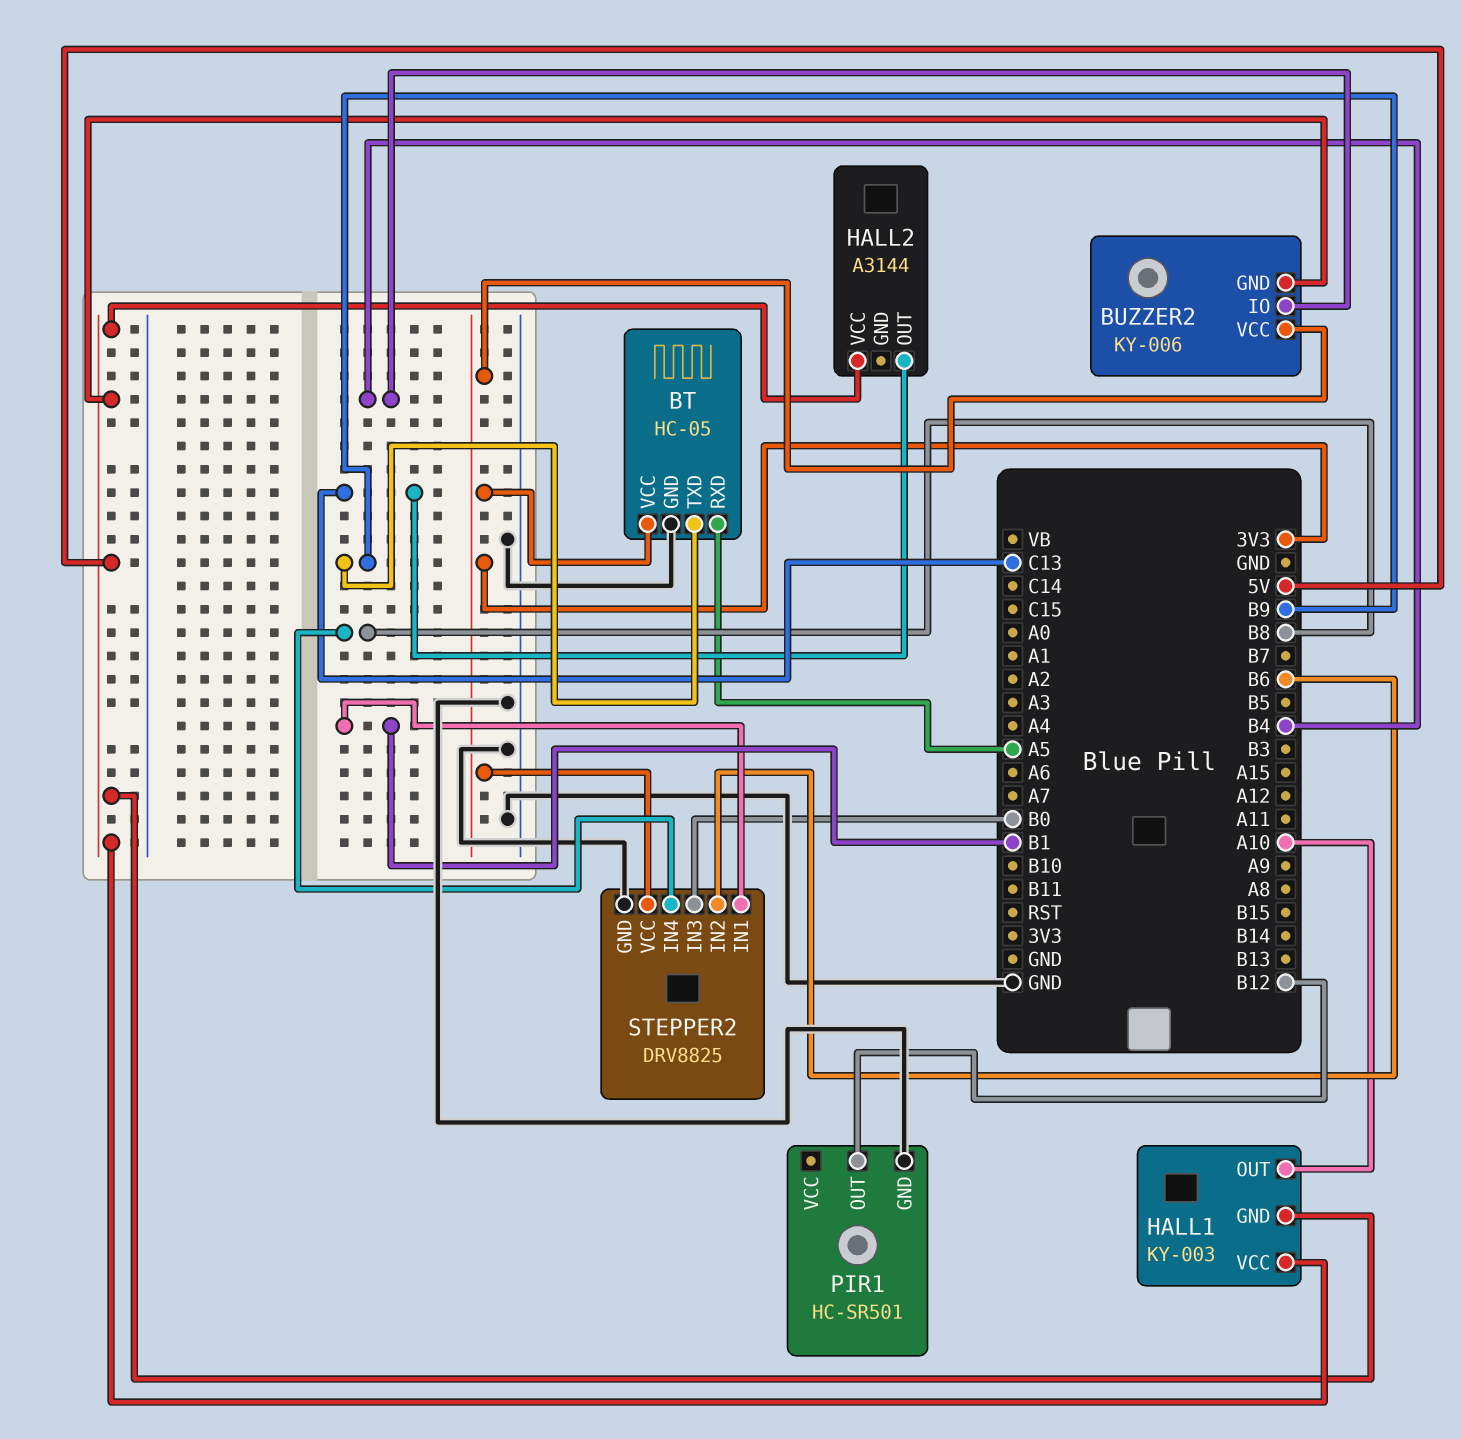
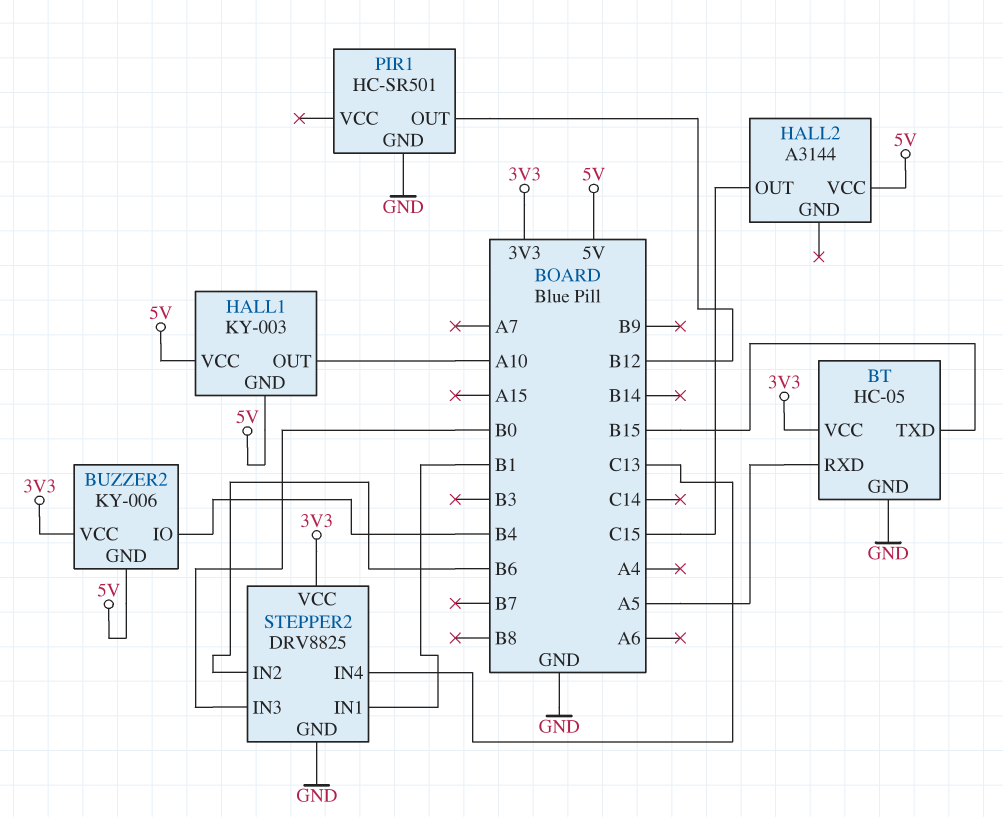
BT pin TXD: B9 -> B15
HALL2 pin OUT: C13 -> C15
STEPPER2 pin IN4: B8 -> C13

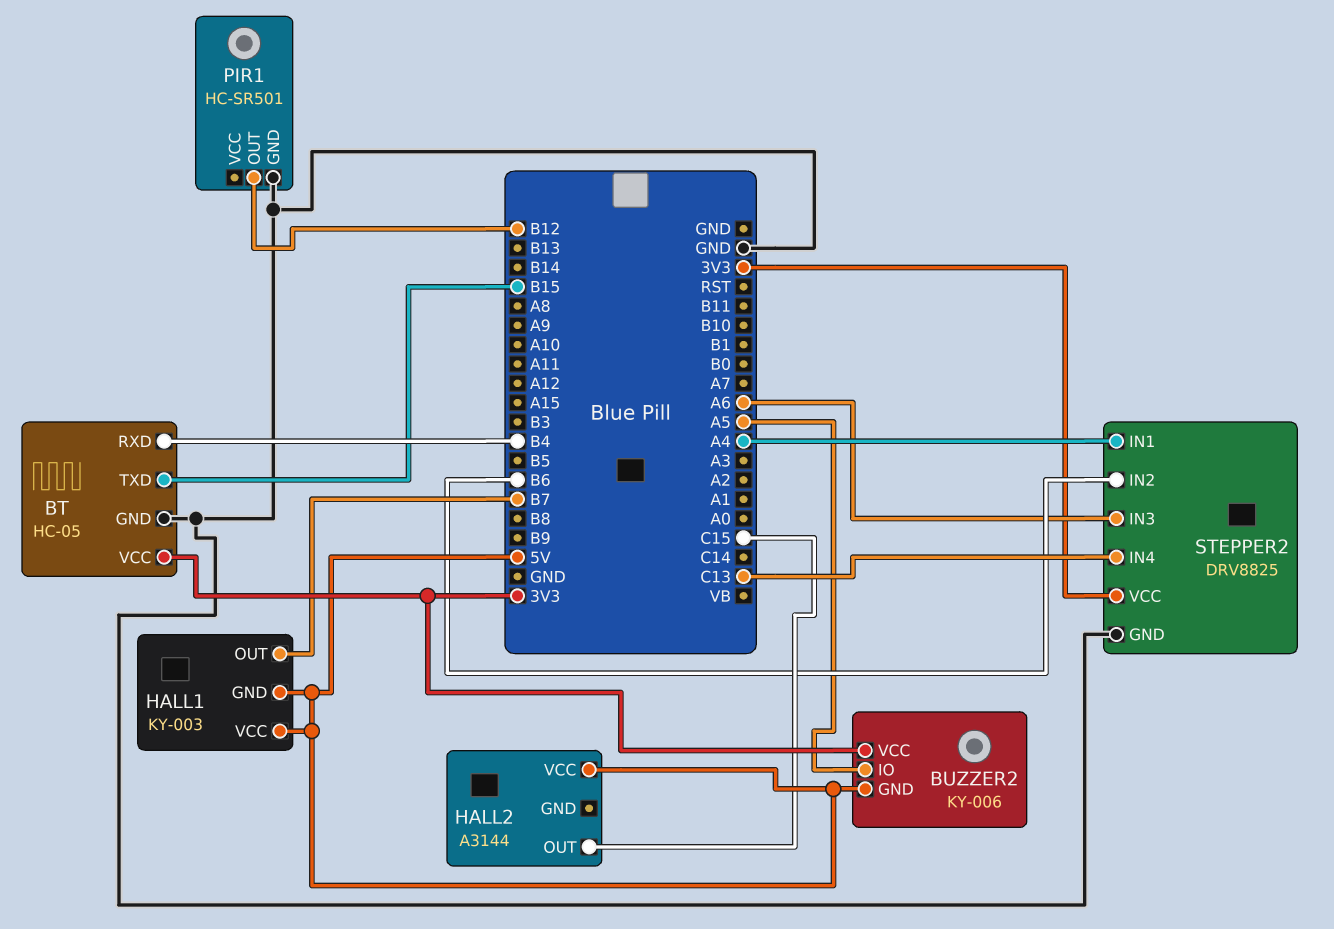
BT pin RXD: A5 -> B4
BUZZER2 pin IO: B4 -> A5
HALL1 pin OUT: A10 -> B7
STEPPER2 pin IN1: B1 -> A4
STEPPER2 pin IN3: B0 -> A6

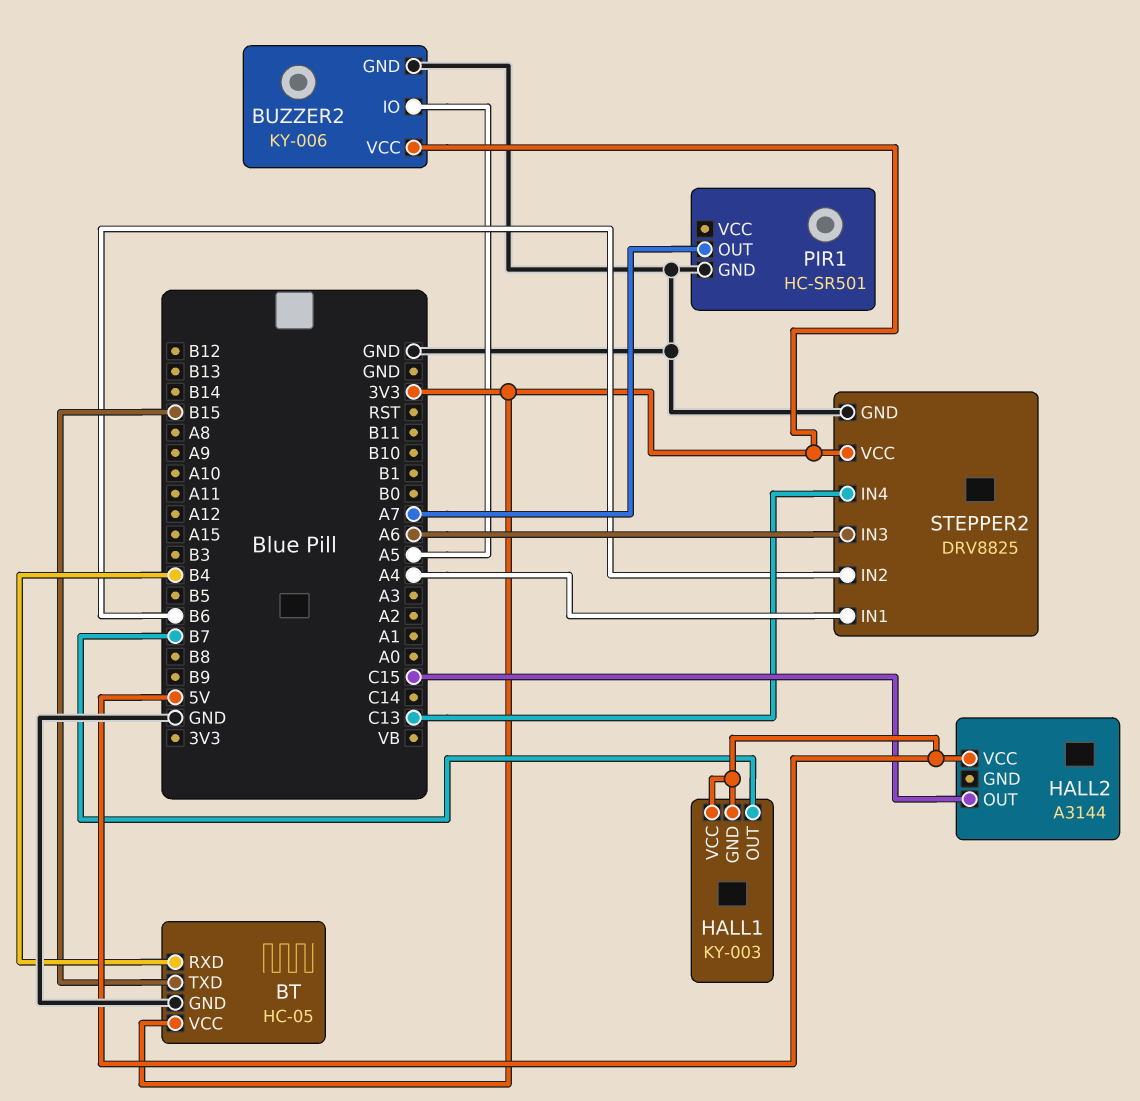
BUZZER2 pin GND: 5V -> GND
PIR1 pin OUT: B12 -> A7

